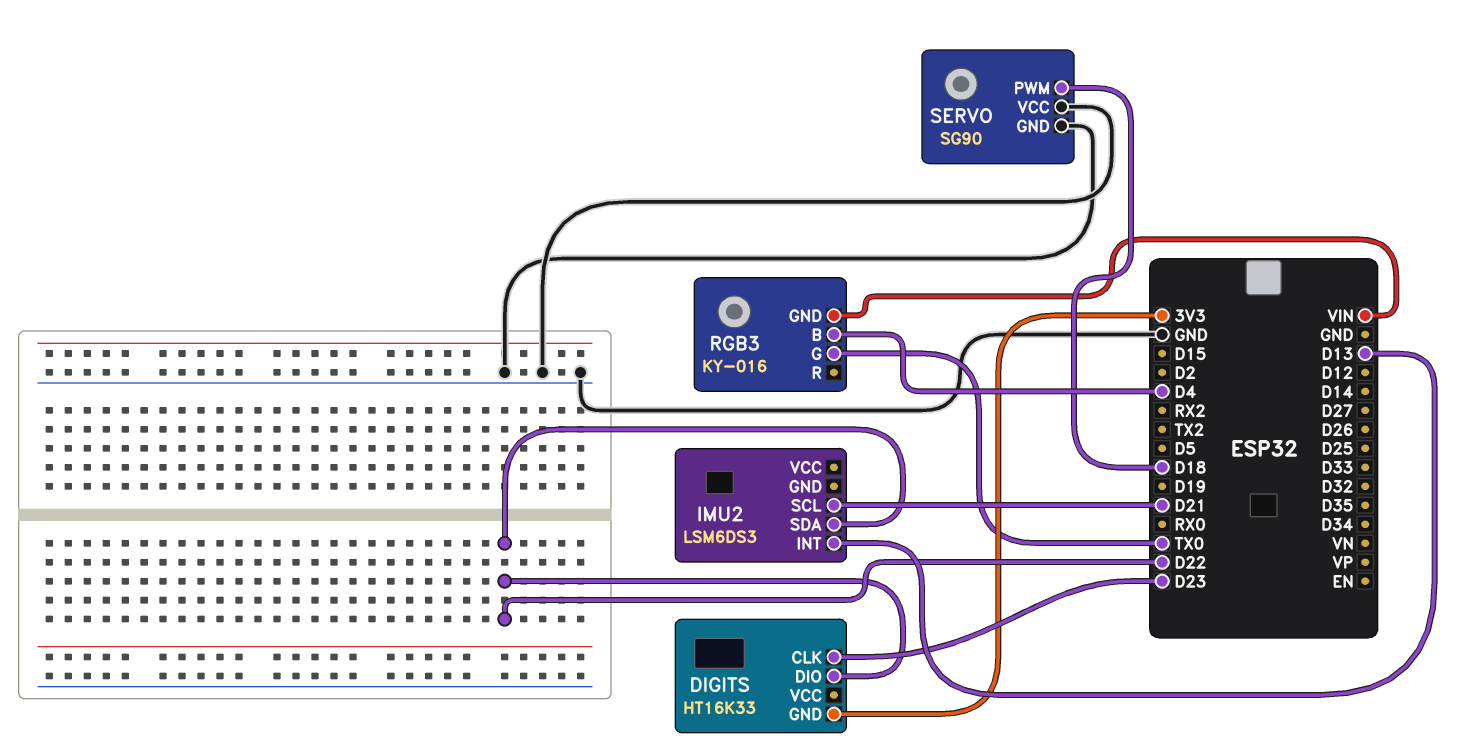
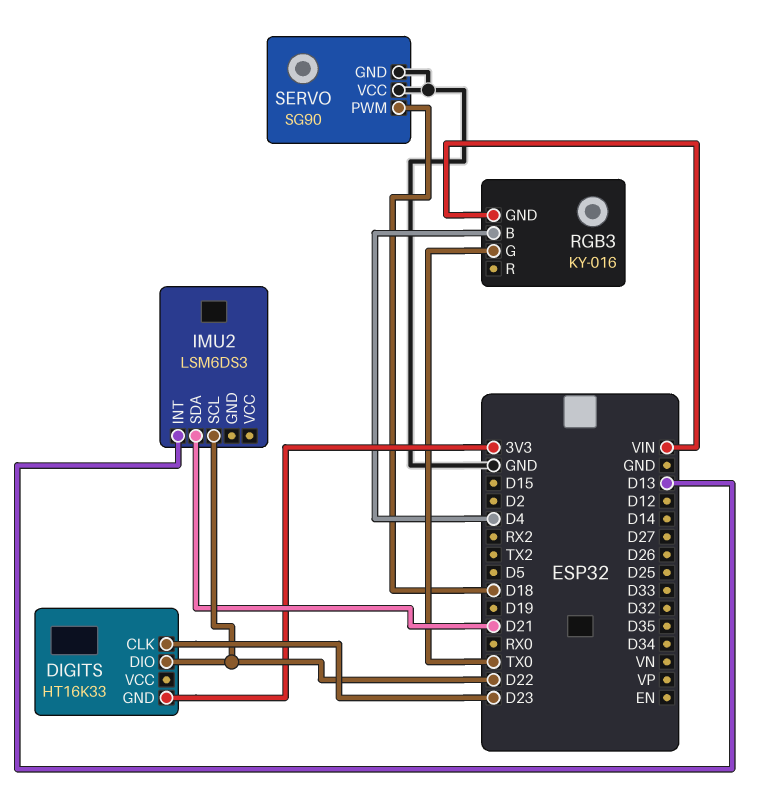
IMU2 pin SCL: D21 -> D22
IMU2 pin SDA: D22 -> D21

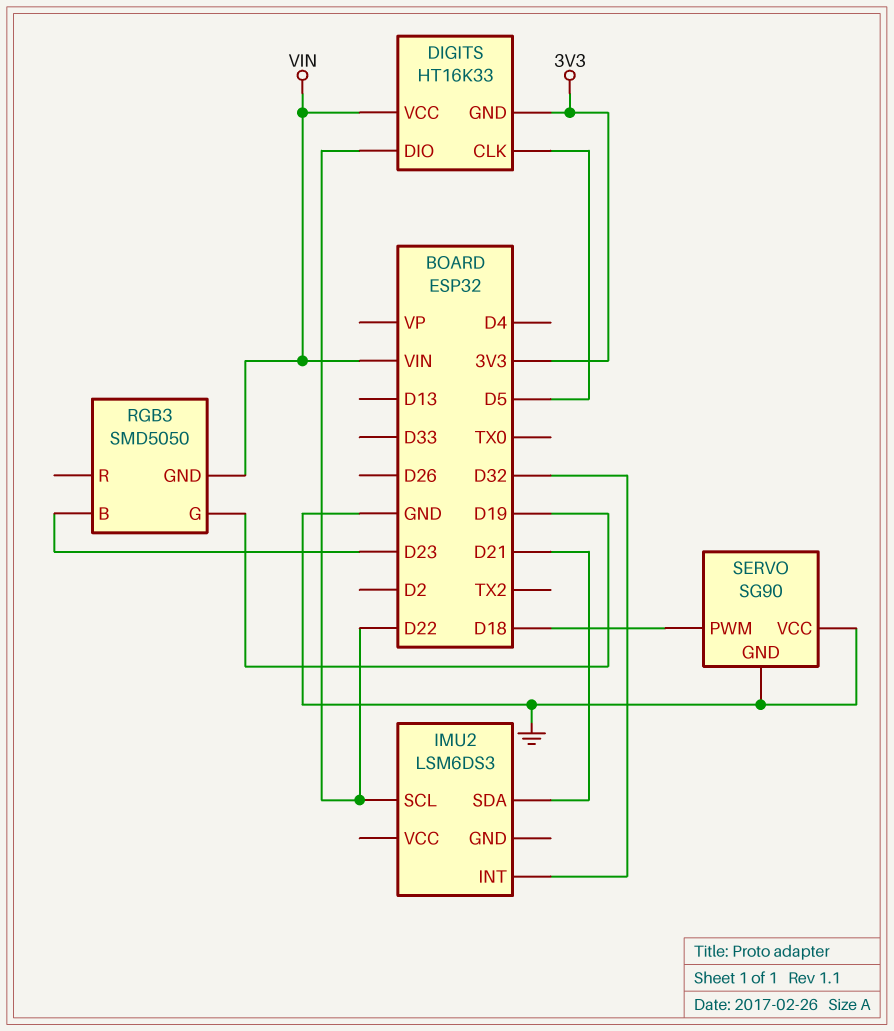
DIGITS pin CLK: D23 -> D5
DIGITS pin VCC: none -> VIN
IMU2 pin INT: D13 -> D32
RGB3: KY-016 -> SMD5050
RGB3 pin B: D4 -> D23
RGB3 pin G: TX0 -> D19

